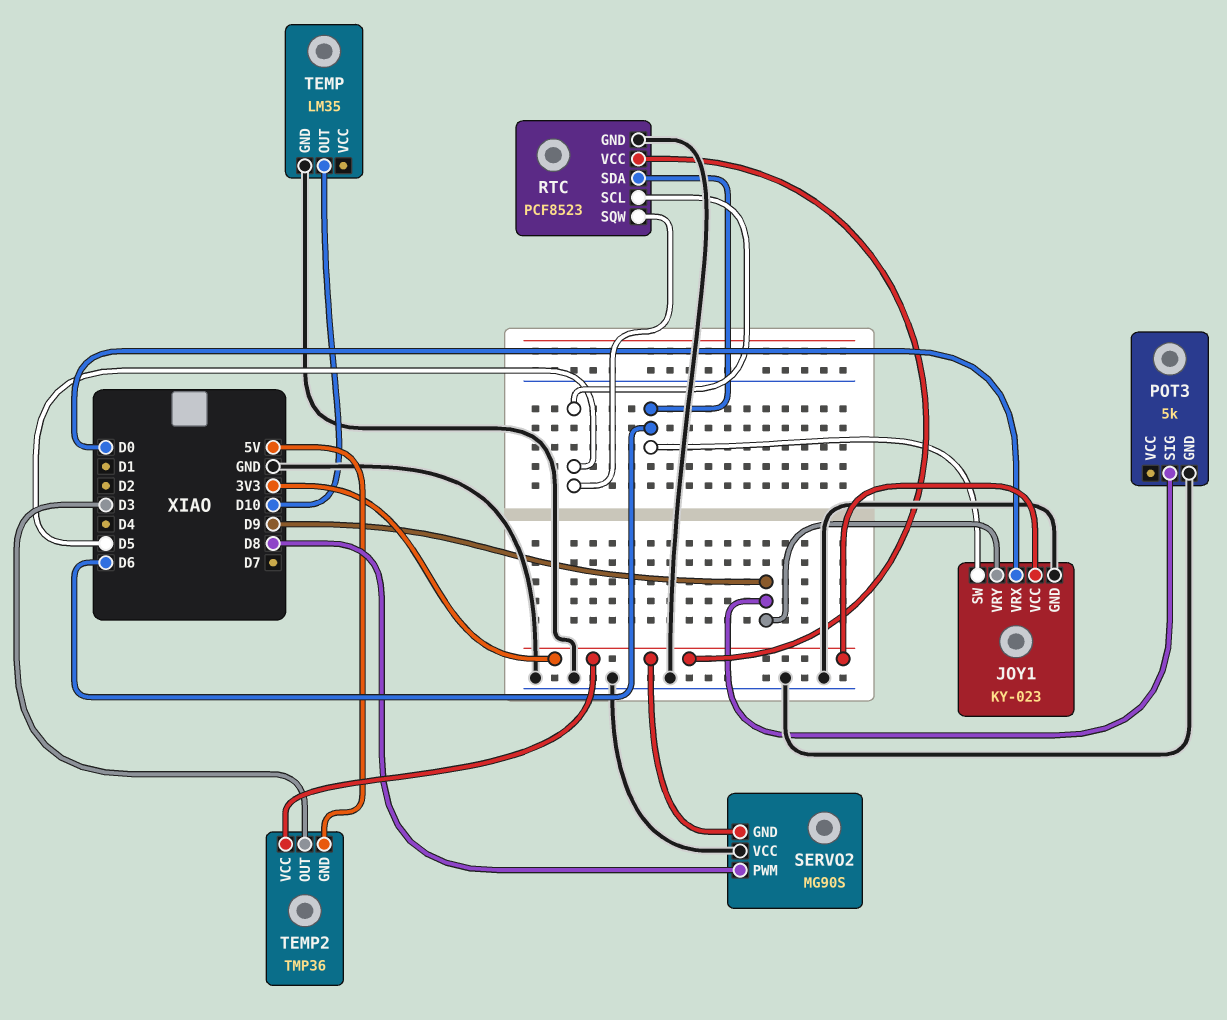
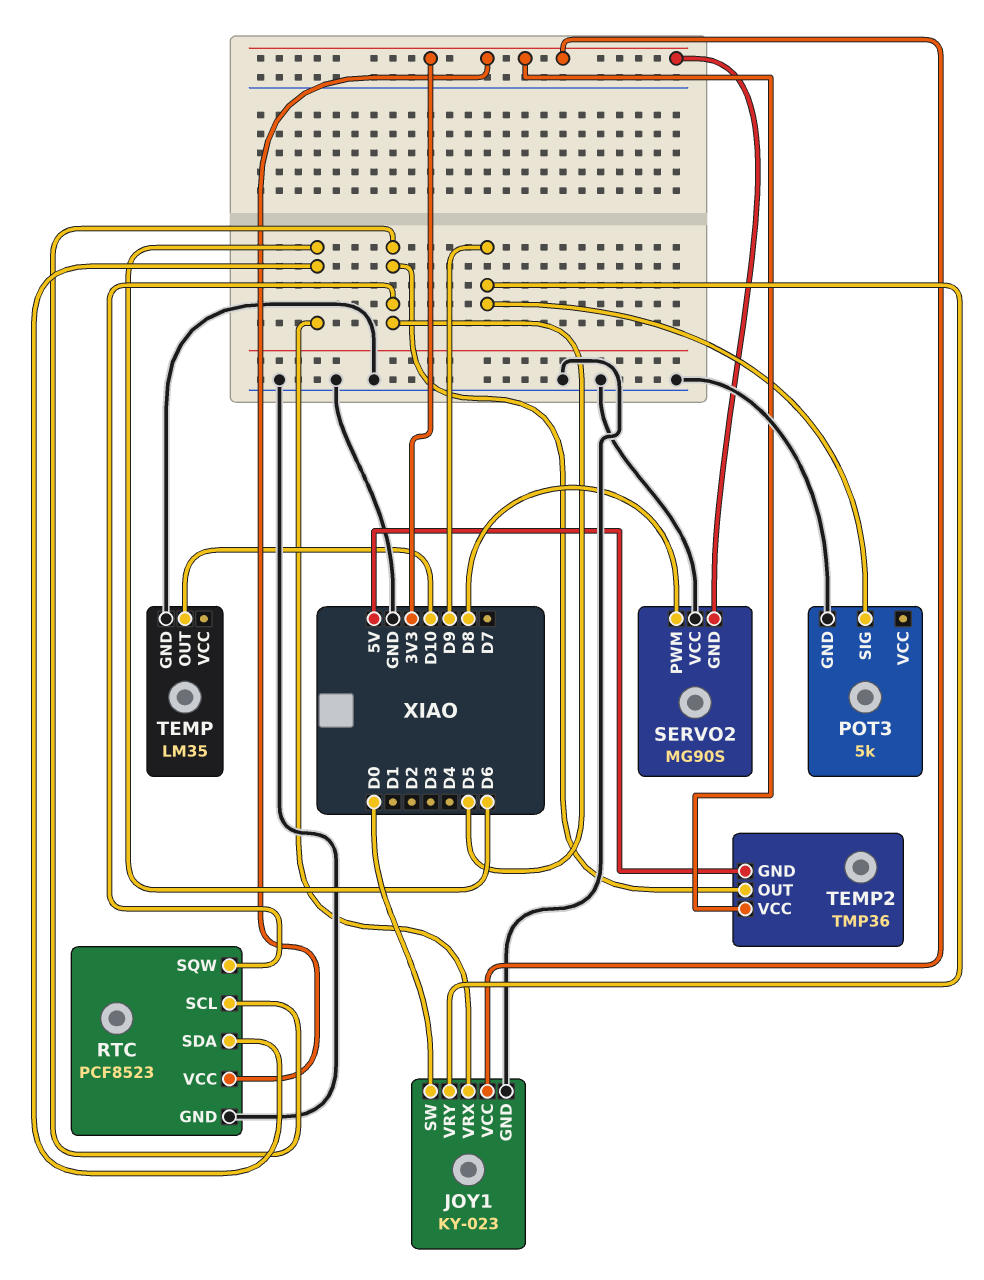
JOY1 pin SW: D6 -> D0
JOY1 pin VRX: D0 -> D6
TEMP2 pin OUT: D3 -> D5

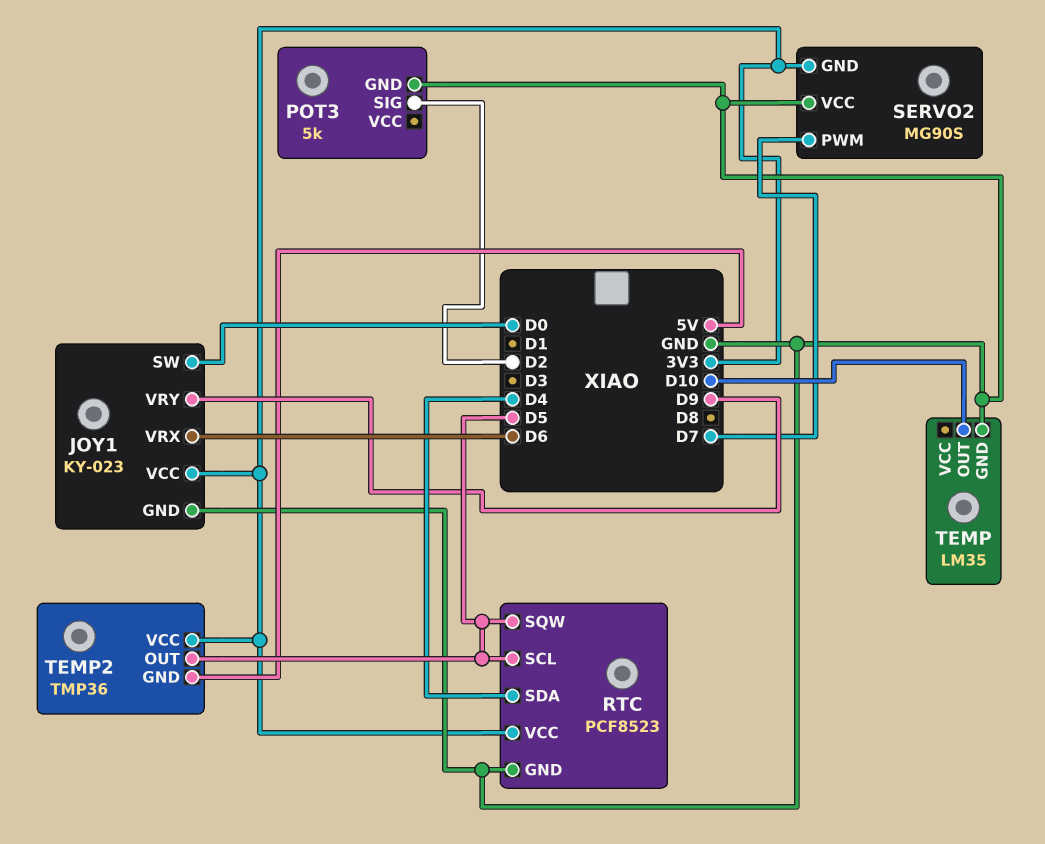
POT3 pin SIG: D9 -> D2
RTC pin SDA: D6 -> D4
SERVO2 pin PWM: D8 -> D7

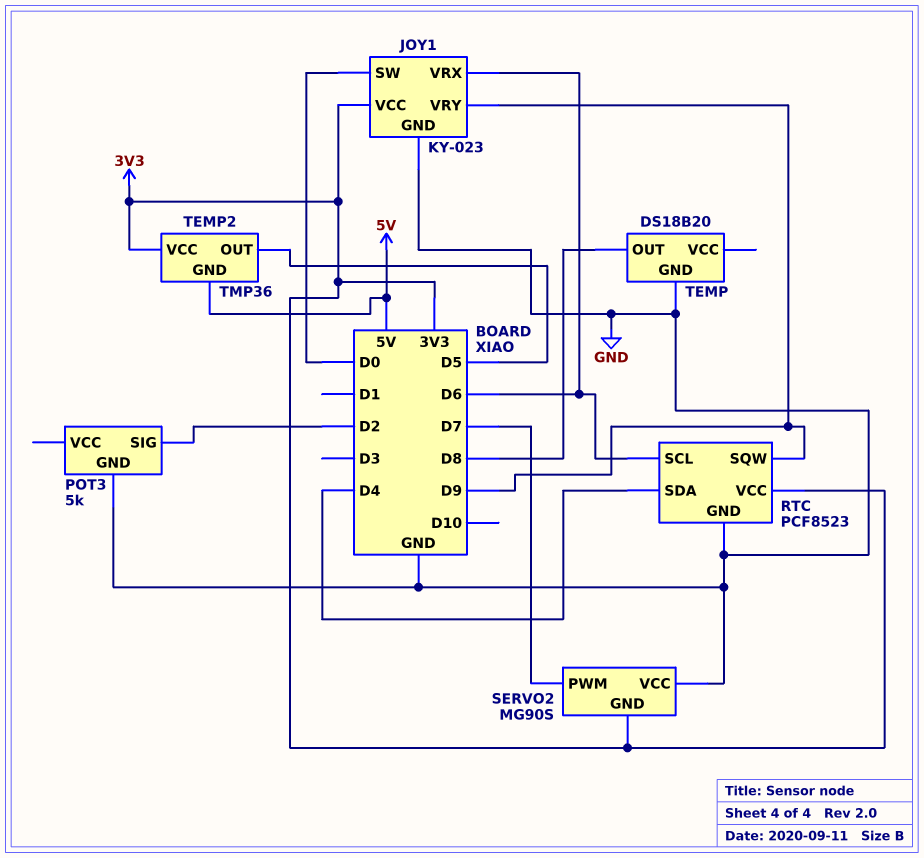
RTC pin SCL: D5 -> D6
RTC pin SQW: D5 -> D9
TEMP: LM35 -> DS18B20
TEMP pin OUT: D10 -> D8

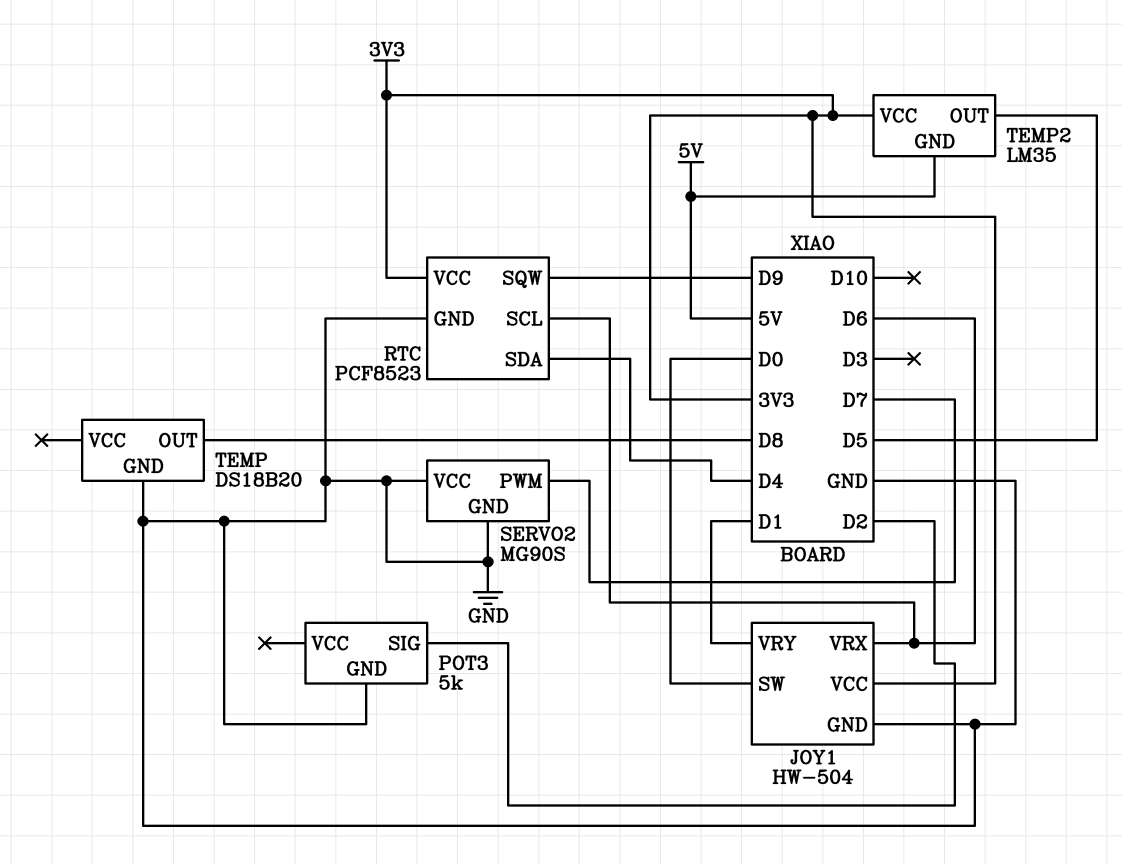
JOY1: KY-023 -> HW-504
JOY1 pin VRY: D9 -> D1
SERVO2 pin GND: 3V3 -> GND
TEMP2: TMP36 -> LM35

